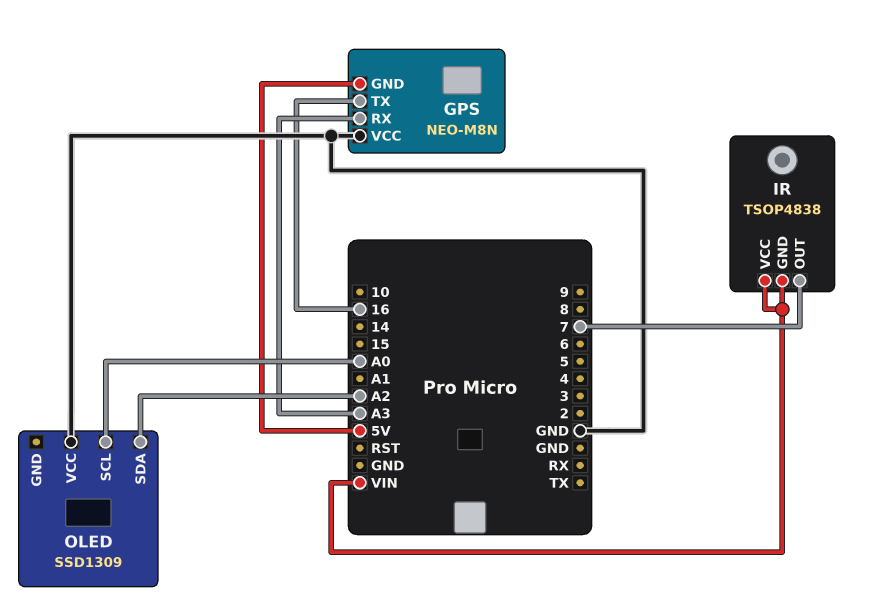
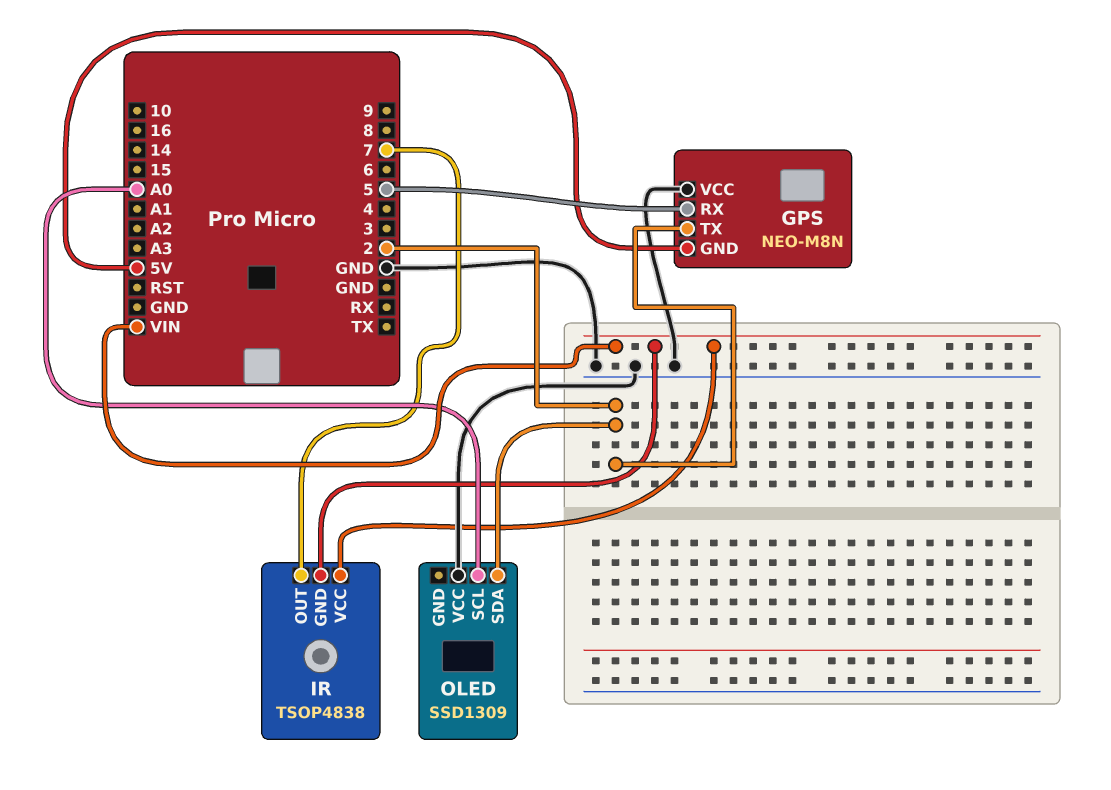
GPS pin RX: A3 -> 5
GPS pin TX: 16 -> 2
OLED pin SDA: A2 -> 2

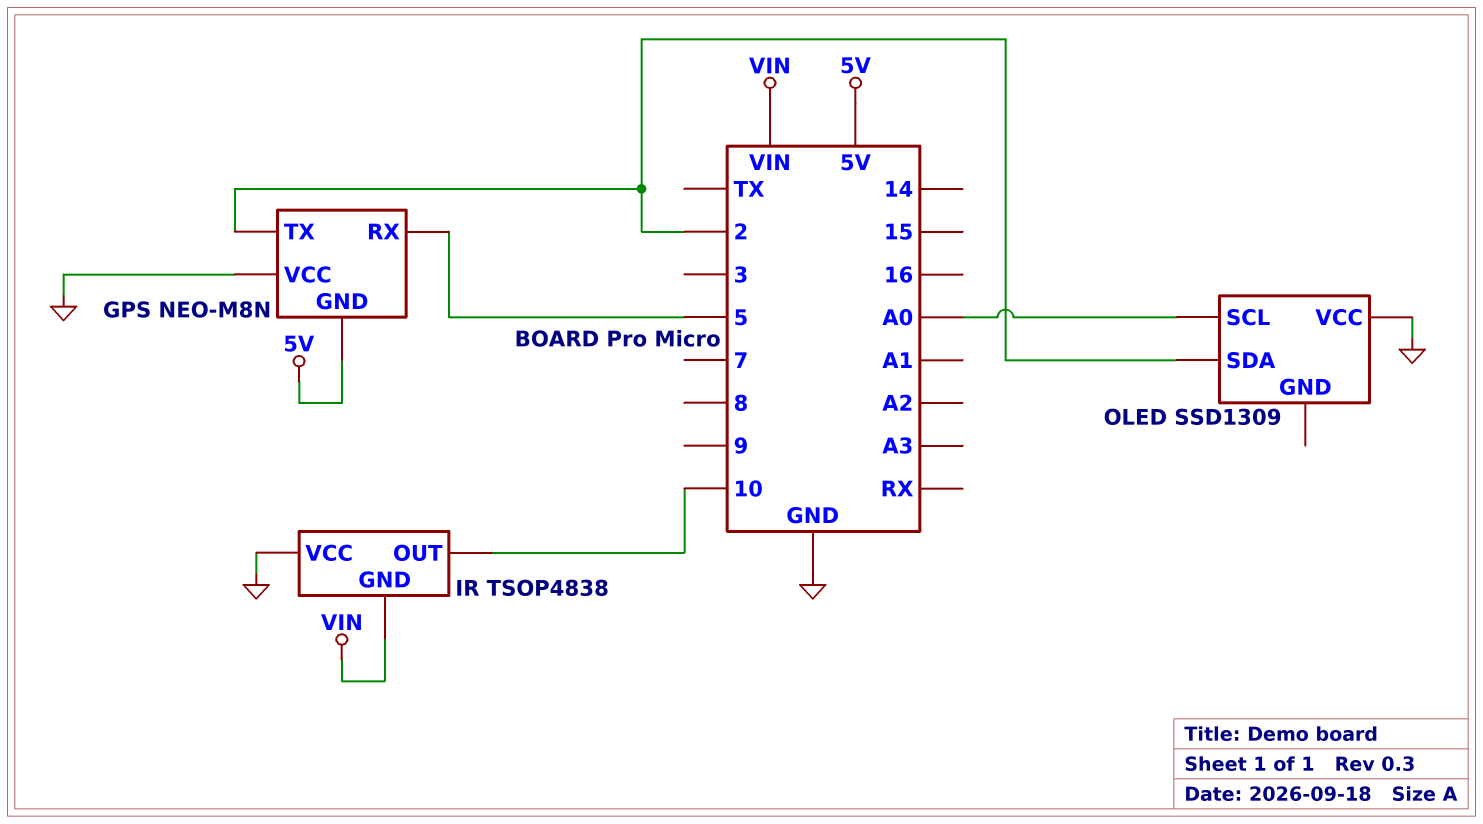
IR pin OUT: 7 -> 10
IR pin VCC: VIN -> GND

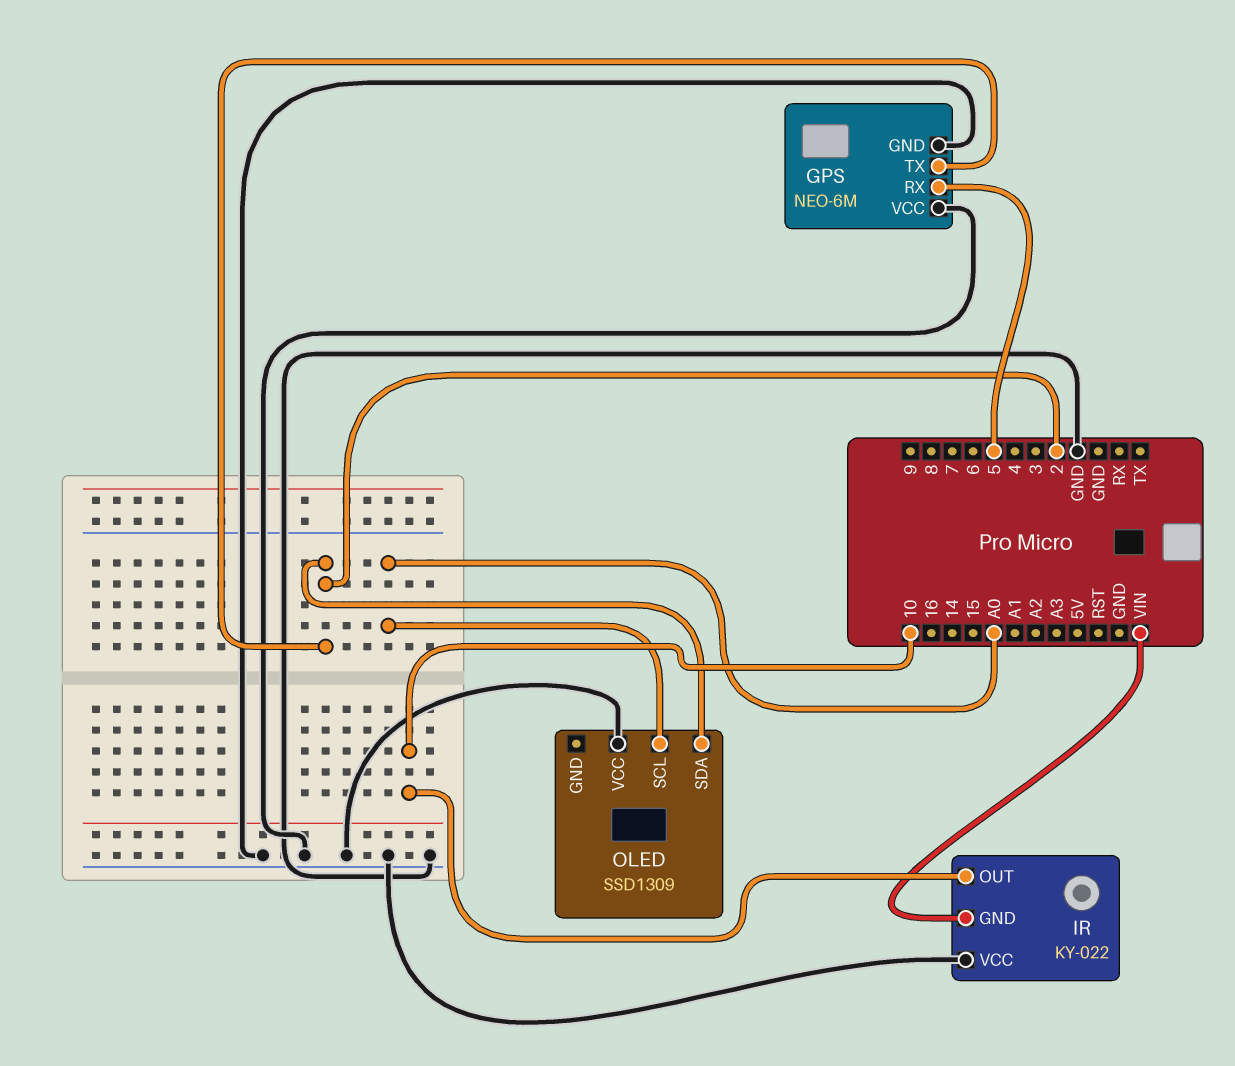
GPS: NEO-M8N -> NEO-6M
GPS pin GND: 5V -> GND
IR: TSOP4838 -> KY-022

